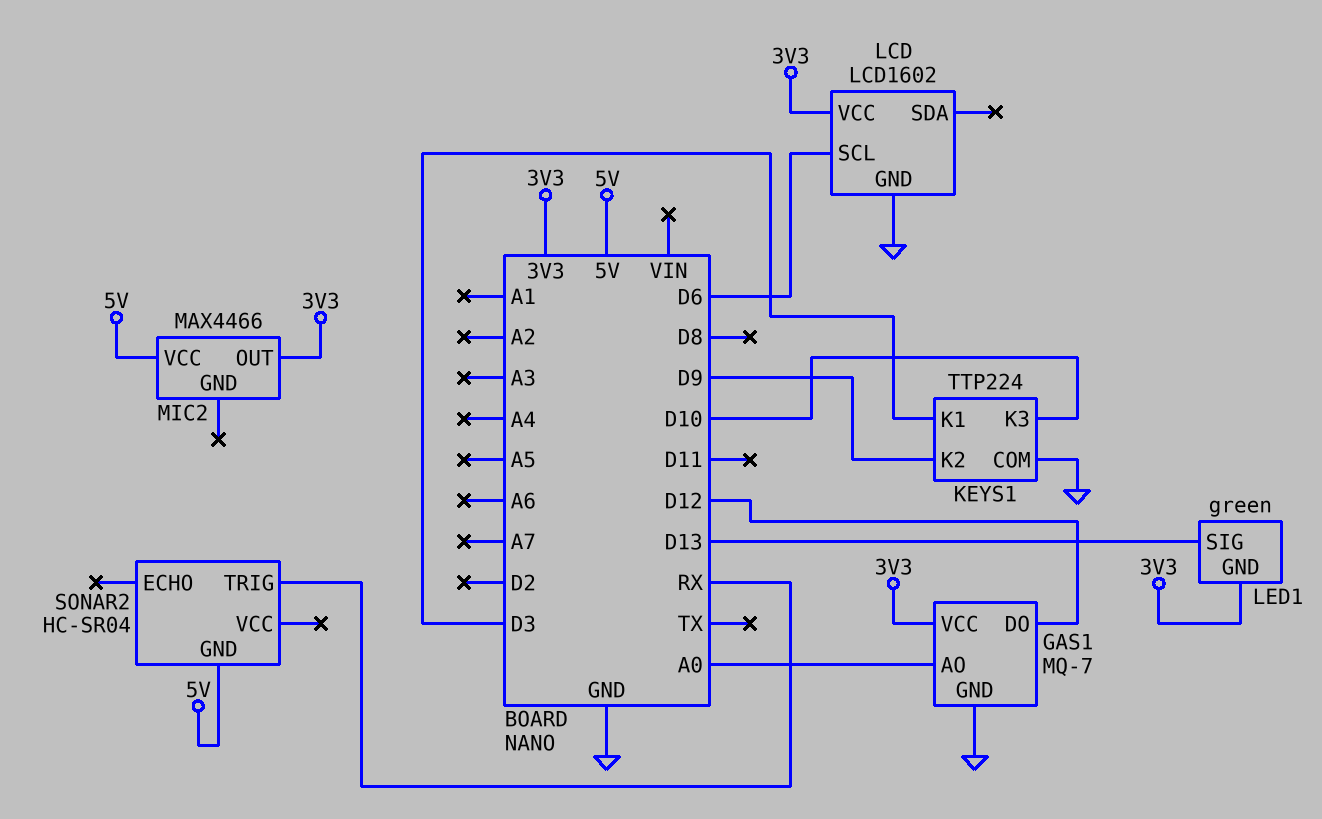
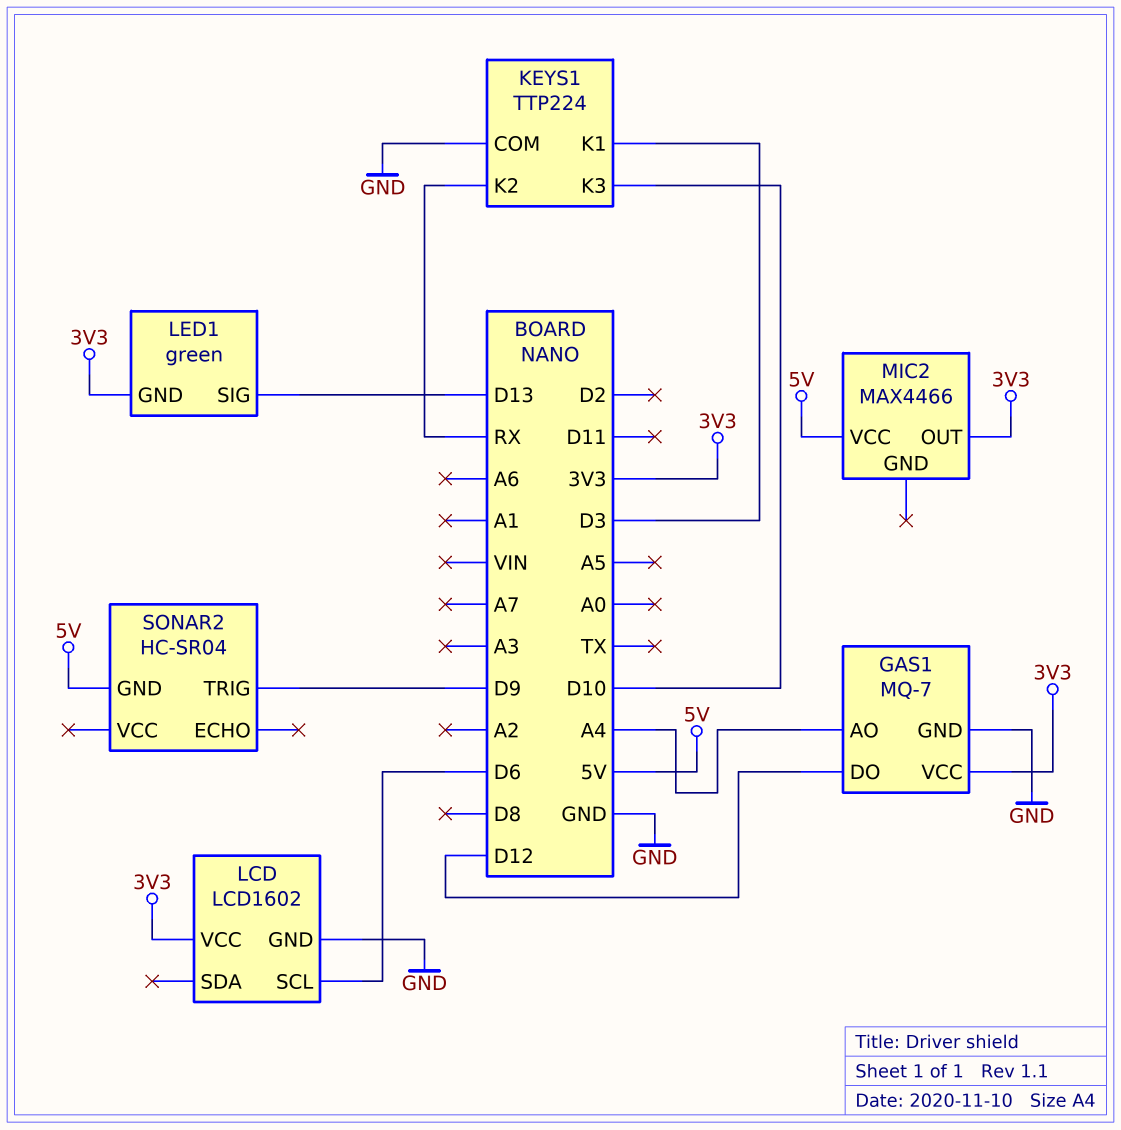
GAS1 pin AO: A0 -> A4
KEYS1 pin K2: D9 -> RX
SONAR2 pin TRIG: RX -> D9

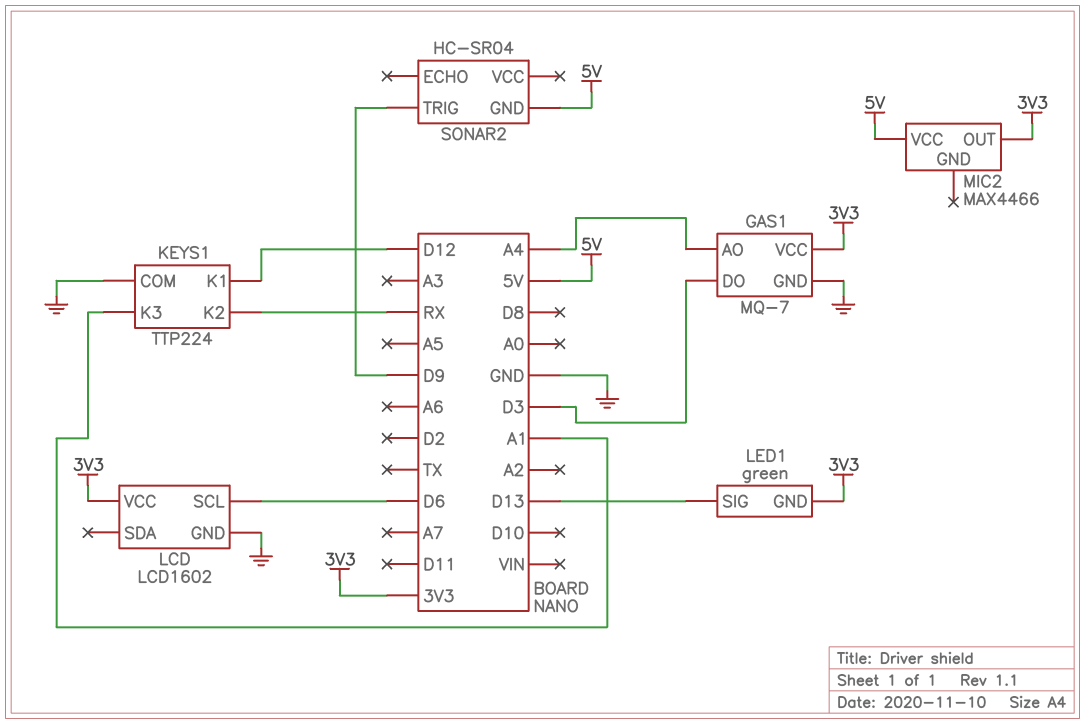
GAS1 pin DO: D12 -> D3
KEYS1 pin K1: D3 -> D12
KEYS1 pin K3: D10 -> A1

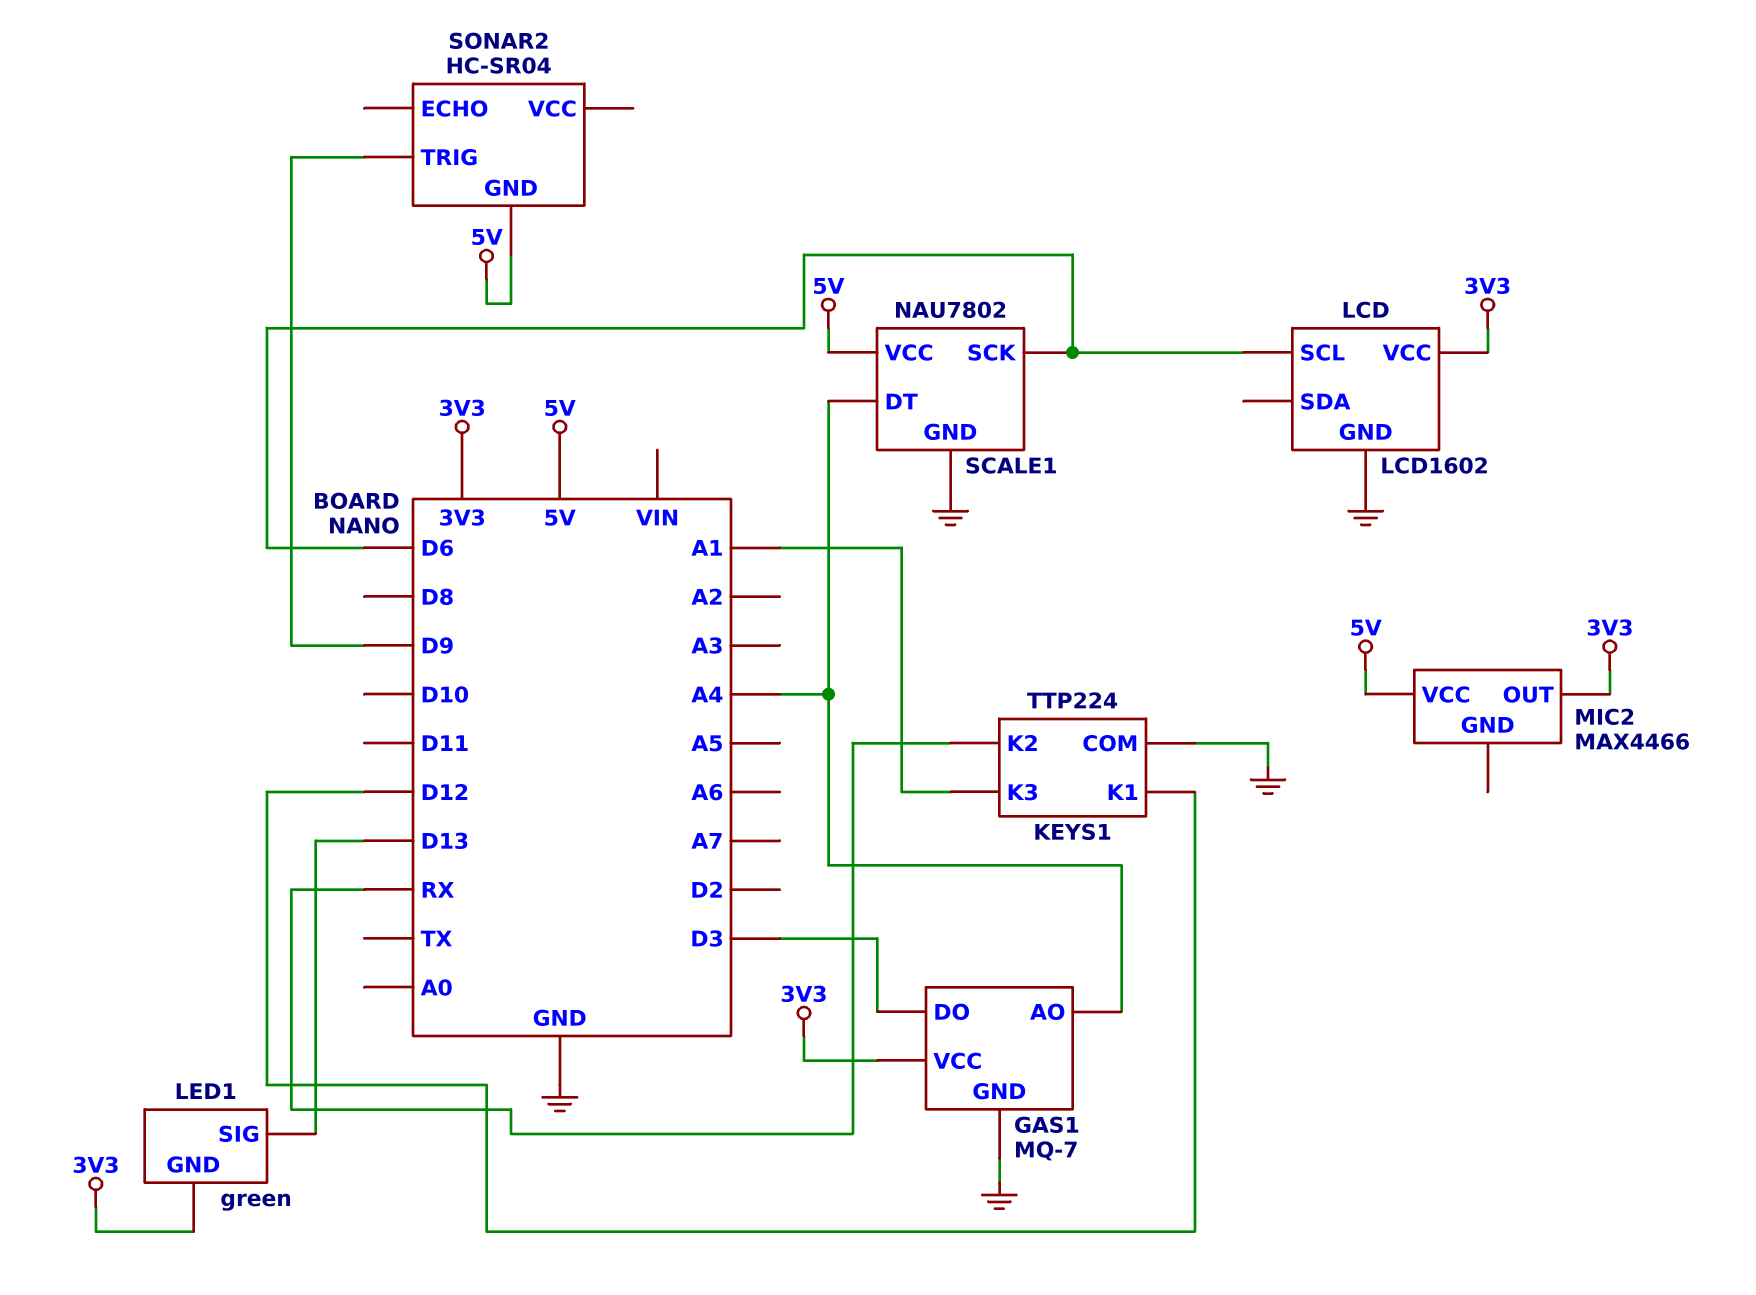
SCALE1: none -> NAU7802
SCALE1 pin DT: none -> A4
SCALE1 pin GND: none -> GND
SCALE1 pin SCK: none -> D6
SCALE1 pin VCC: none -> 5V

